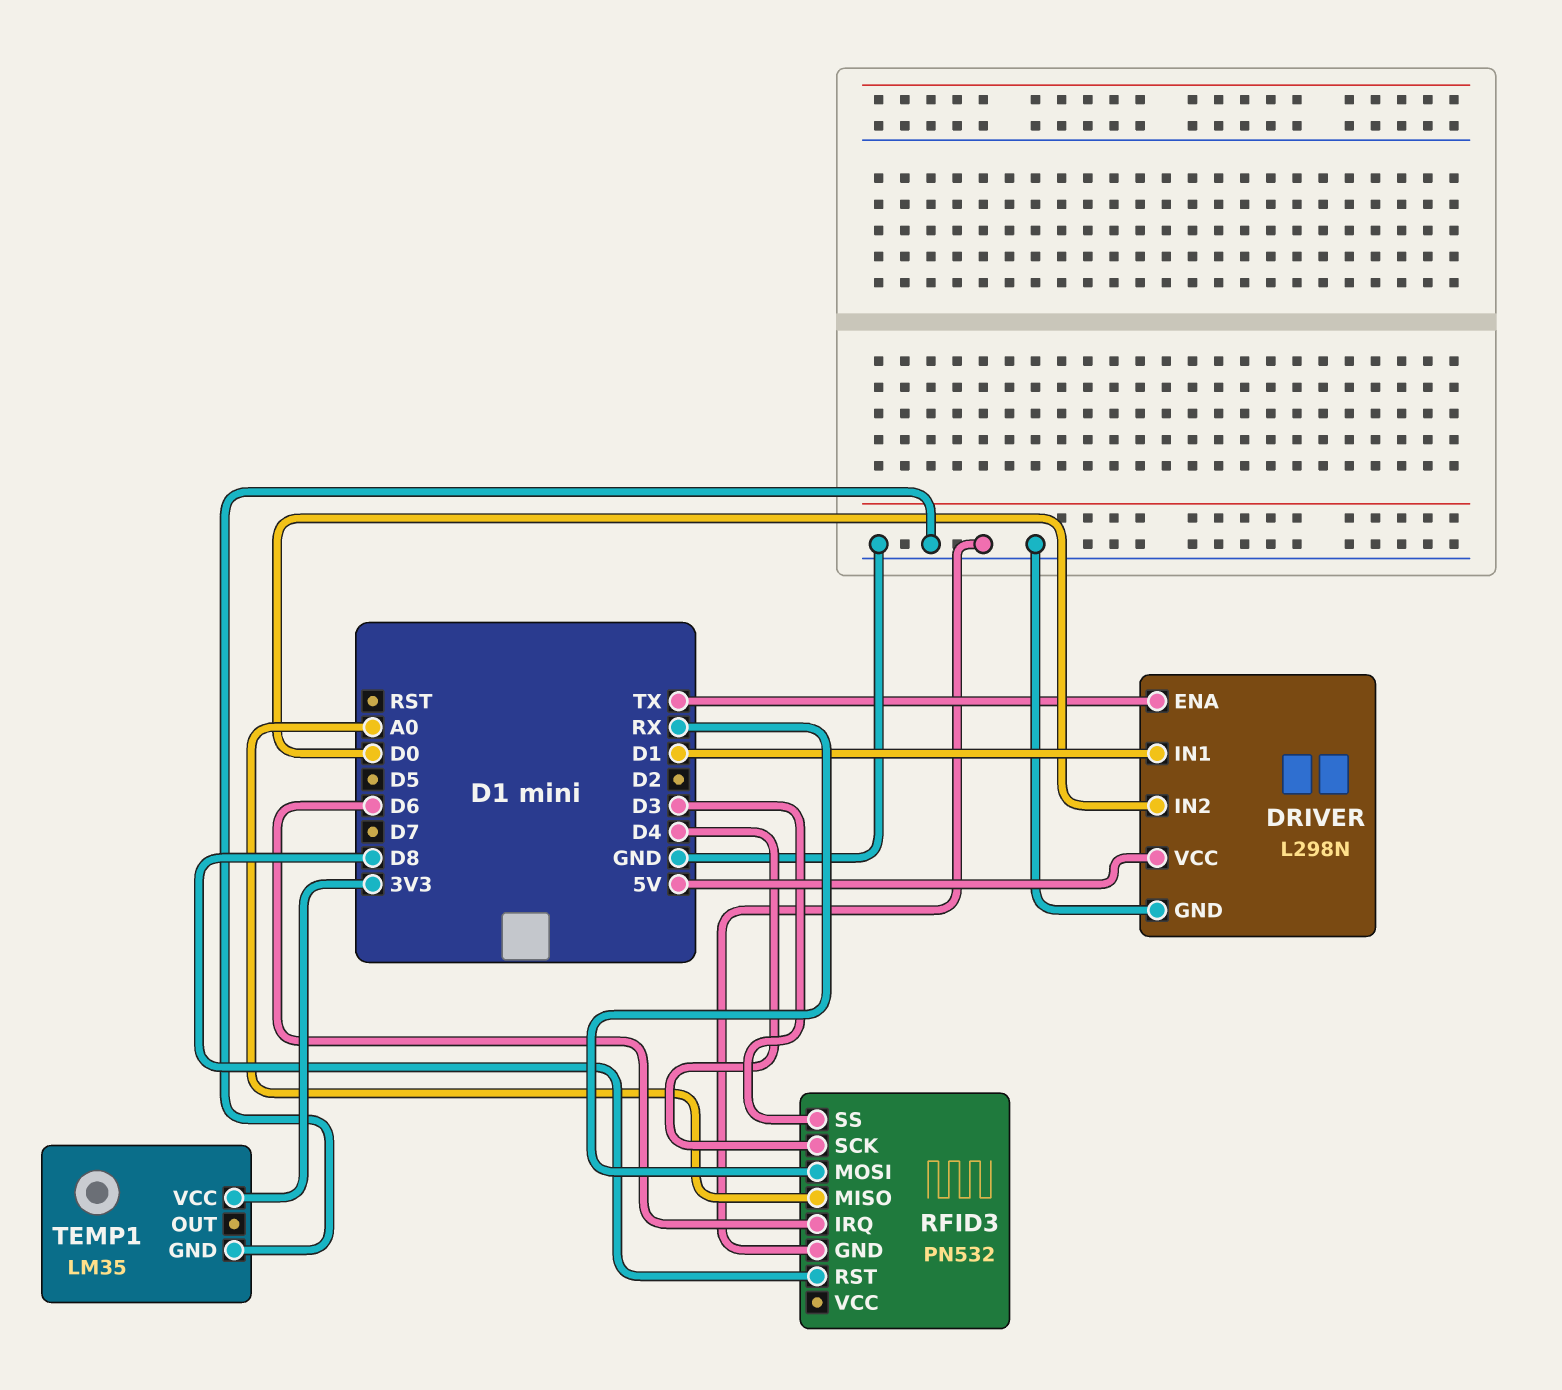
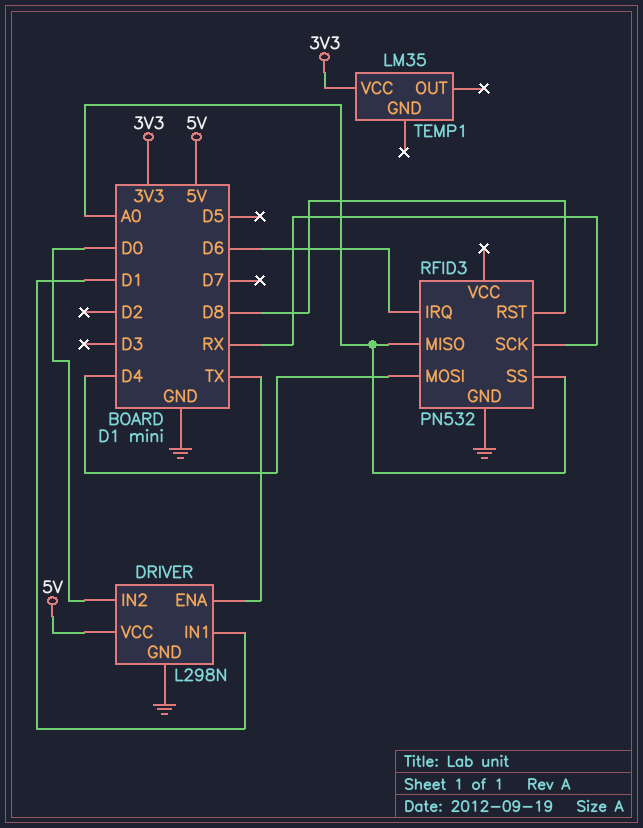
RFID3 pin MOSI: RX -> D4
RFID3 pin SCK: D4 -> RX
RFID3 pin SS: D3 -> A0
TEMP1 pin GND: GND -> none

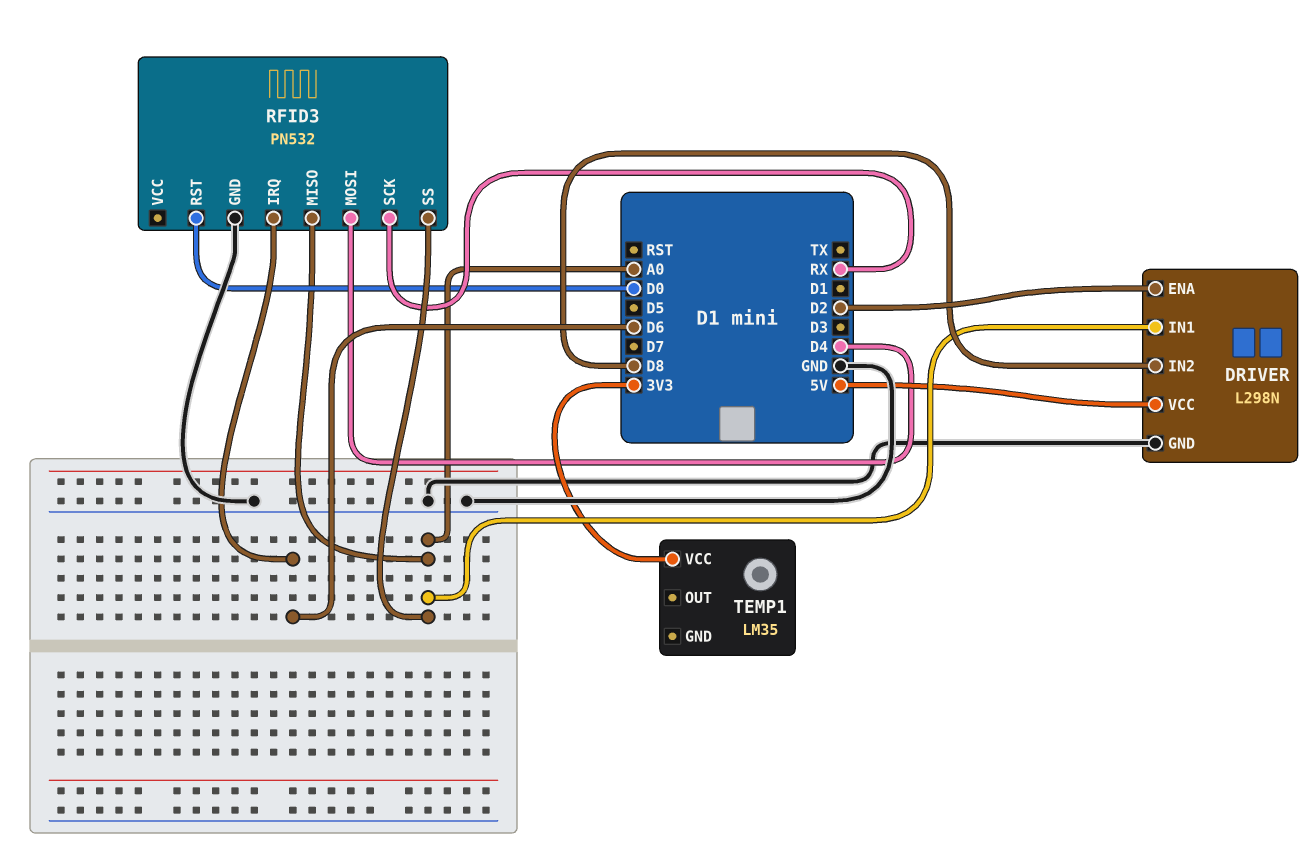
DRIVER pin ENA: TX -> D2
DRIVER pin IN1: D1 -> A0
DRIVER pin IN2: D0 -> D8
RFID3 pin RST: D8 -> D0

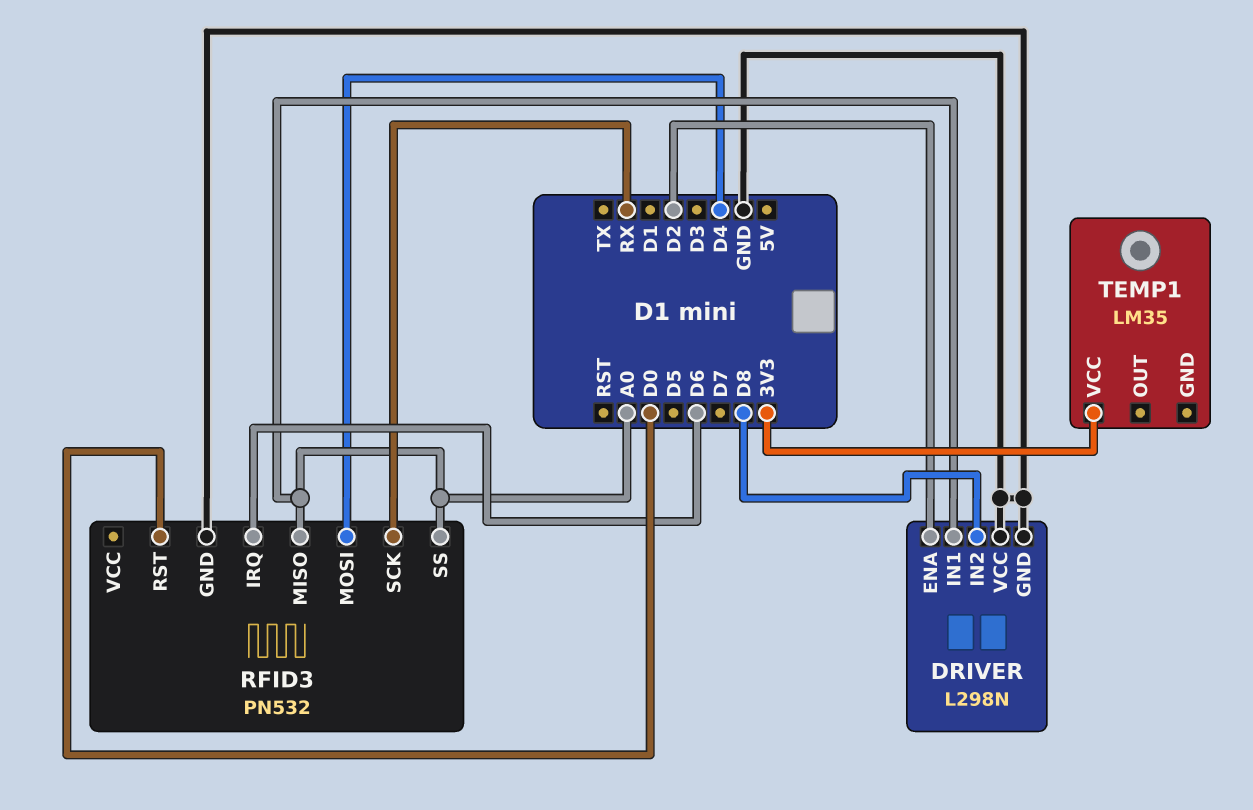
DRIVER pin VCC: 5V -> GND

